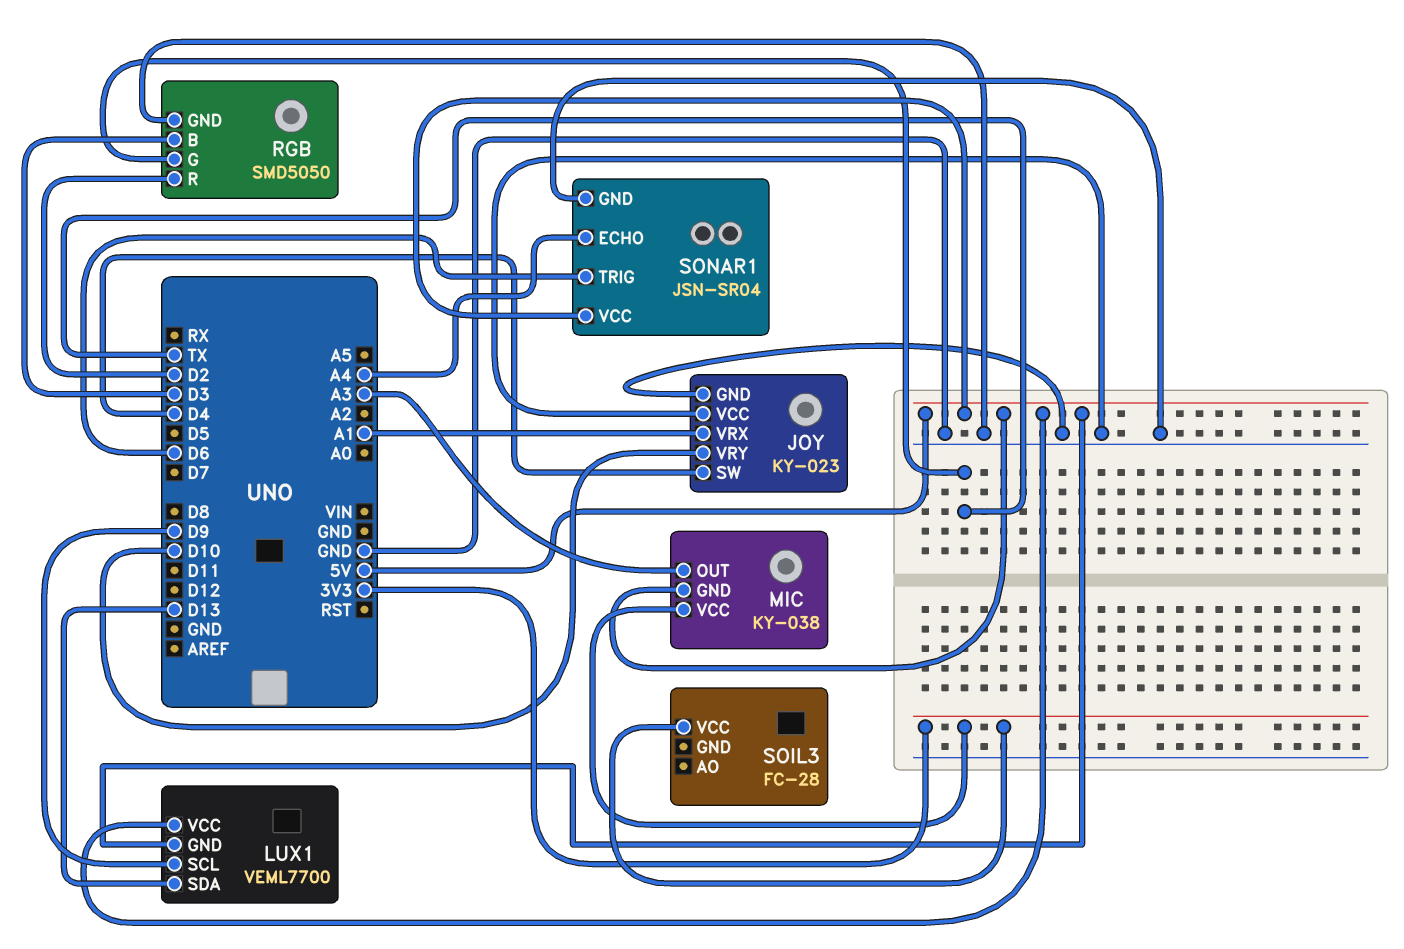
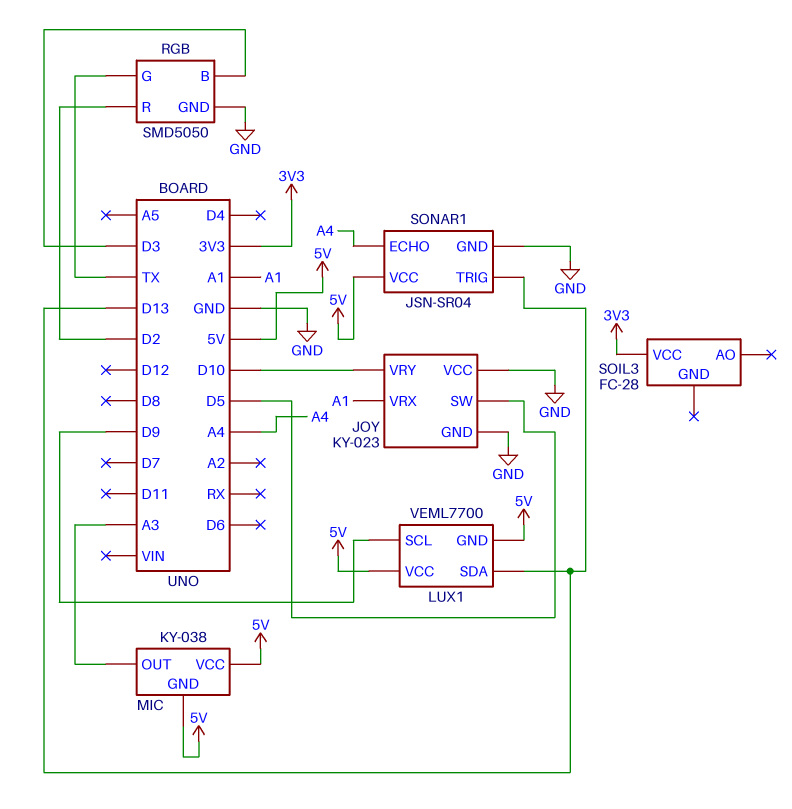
JOY pin SW: D4 -> D5
MIC pin VCC: 3V3 -> 5V
SONAR1 pin TRIG: D6 -> D13

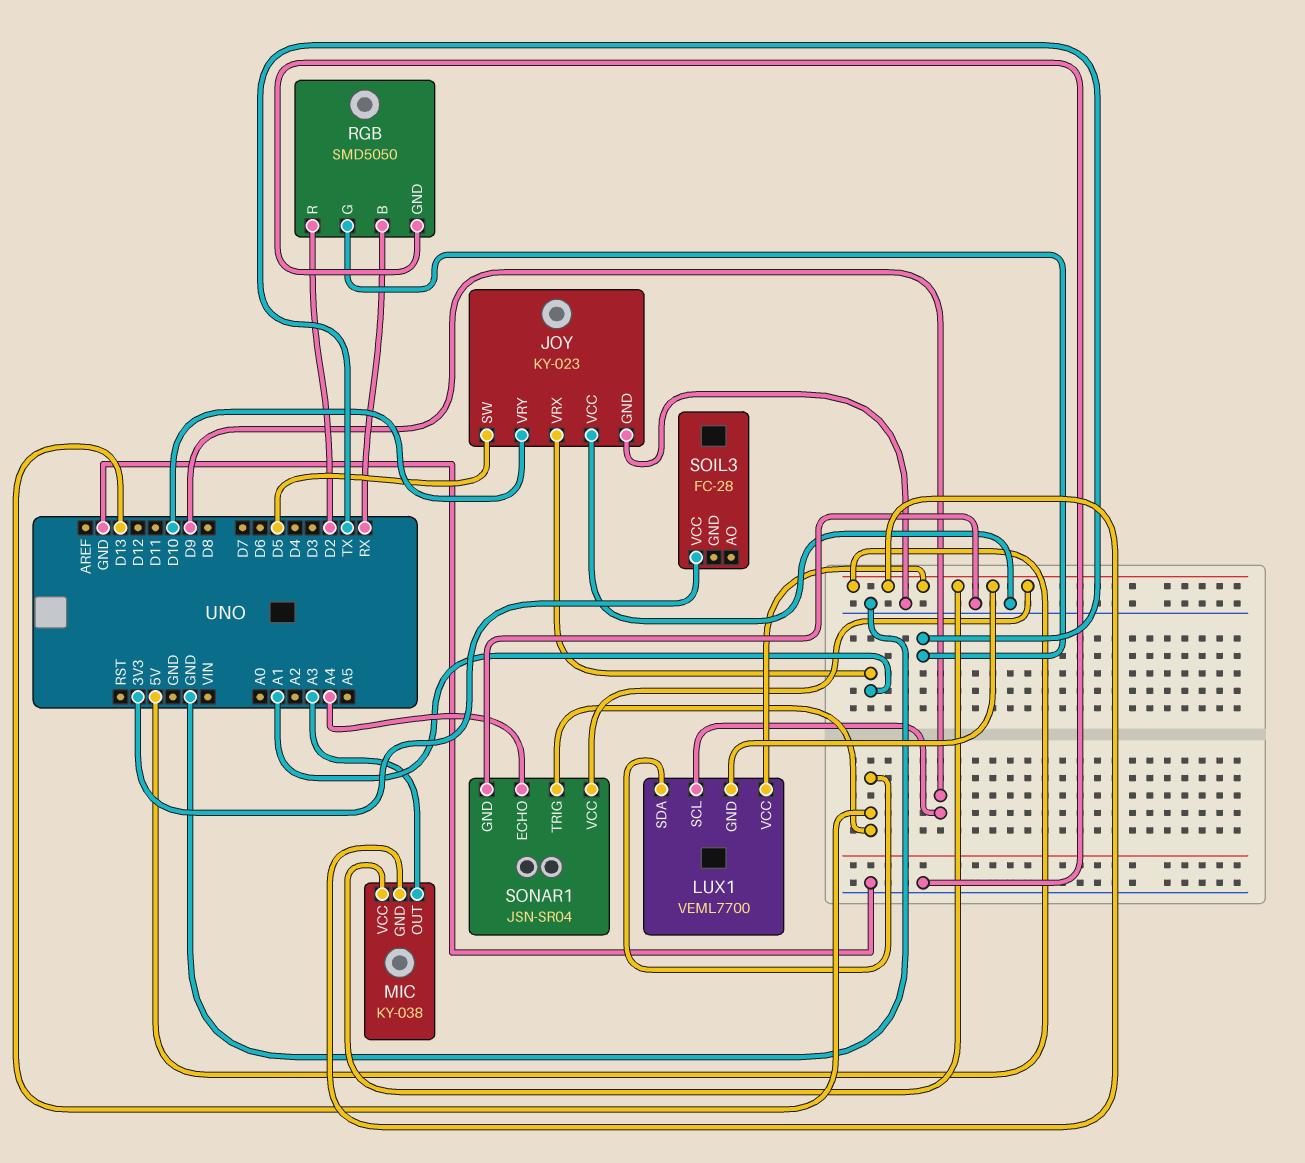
RGB pin B: D3 -> RX

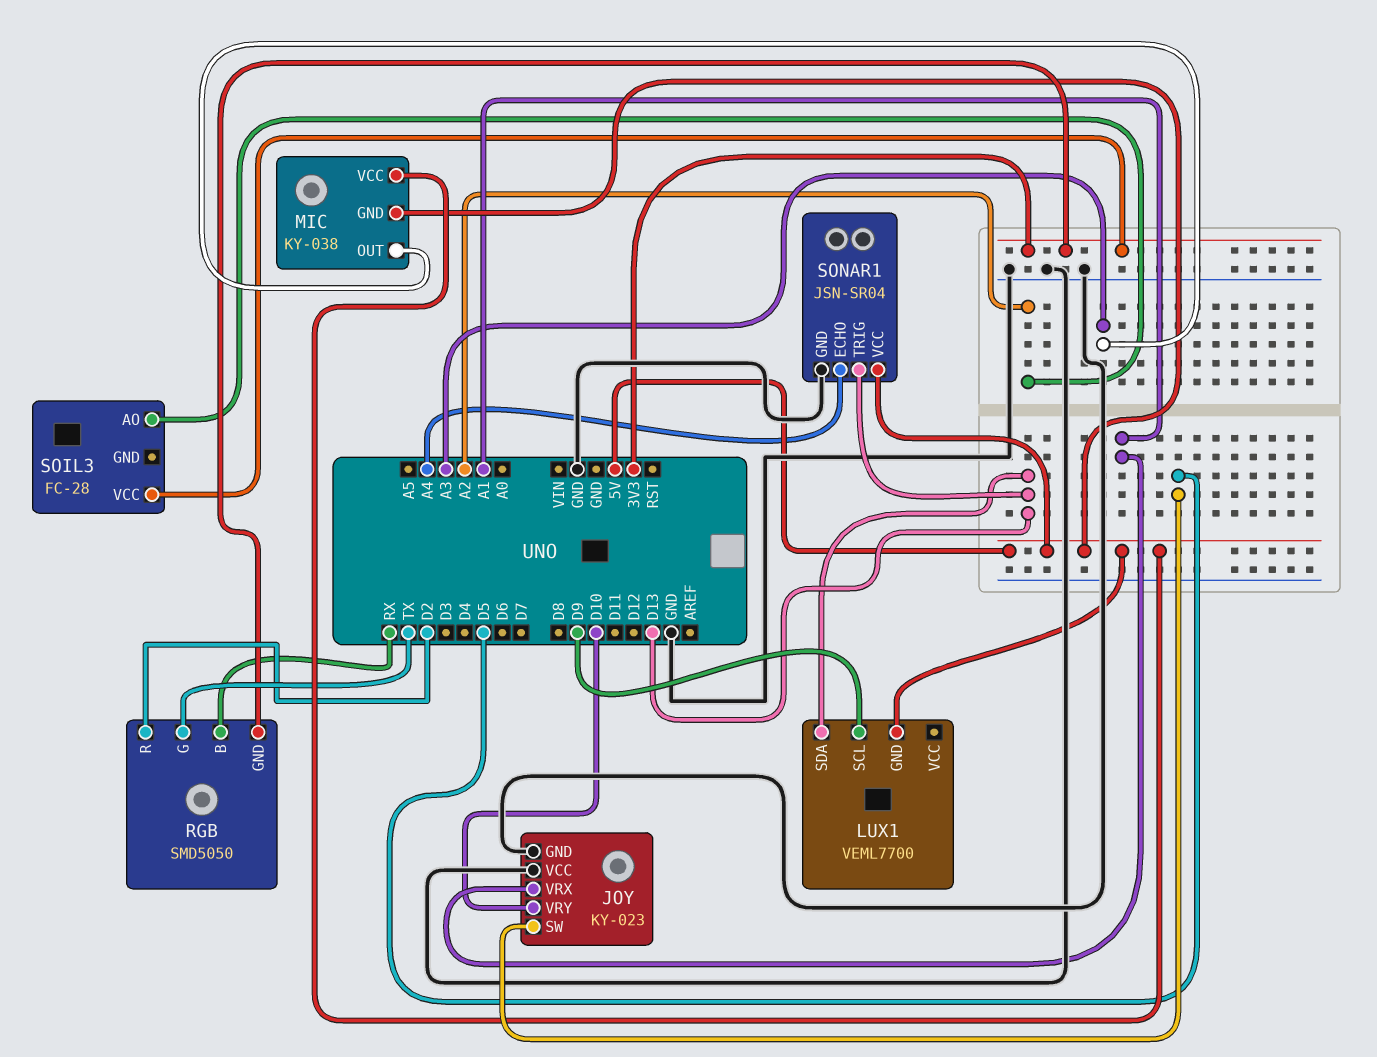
LUX1 pin VCC: 5V -> none
RGB pin GND: GND -> 3V3
SOIL3 pin AO: none -> A2

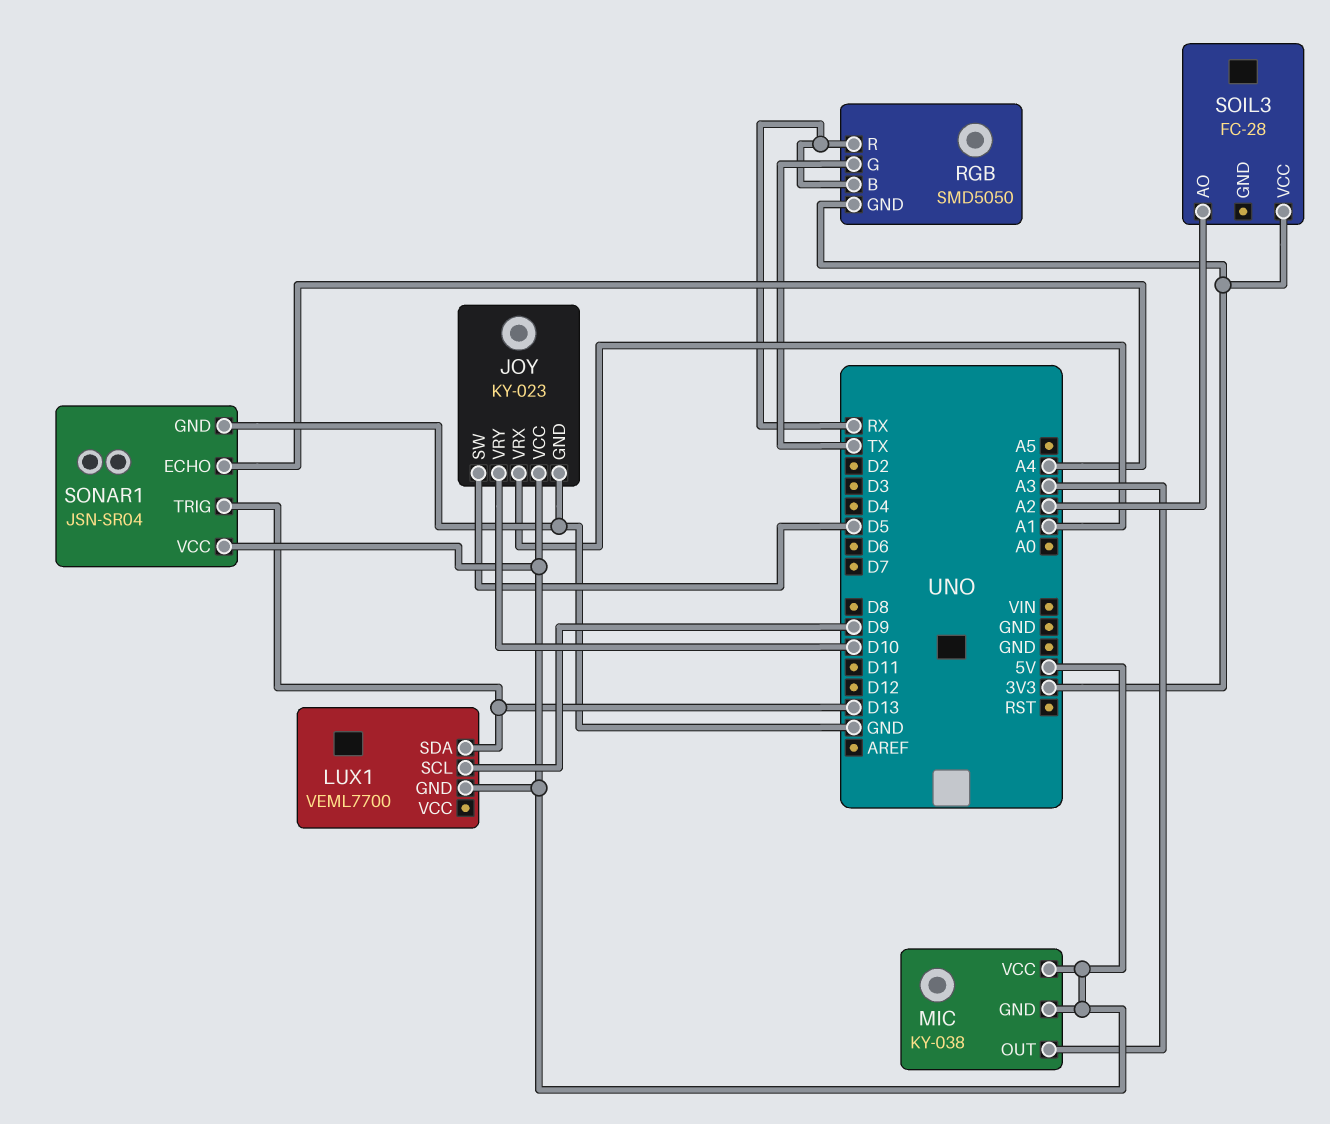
JOY pin VCC: GND -> 5V
RGB pin R: D2 -> RX

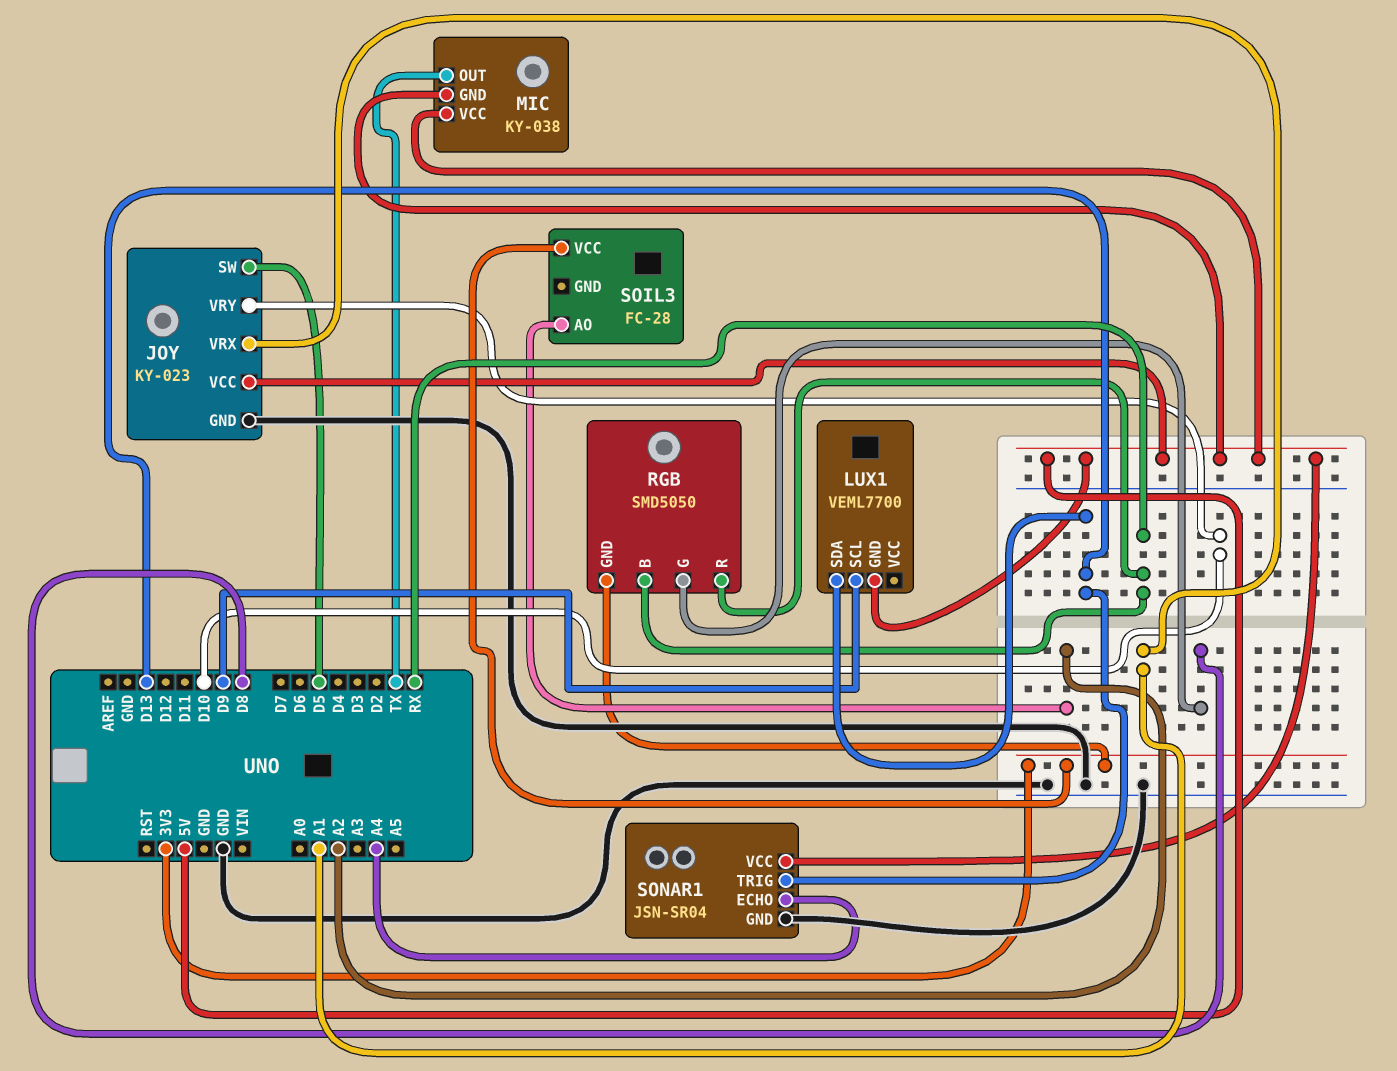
MIC pin OUT: A3 -> TX
RGB pin G: TX -> D8

